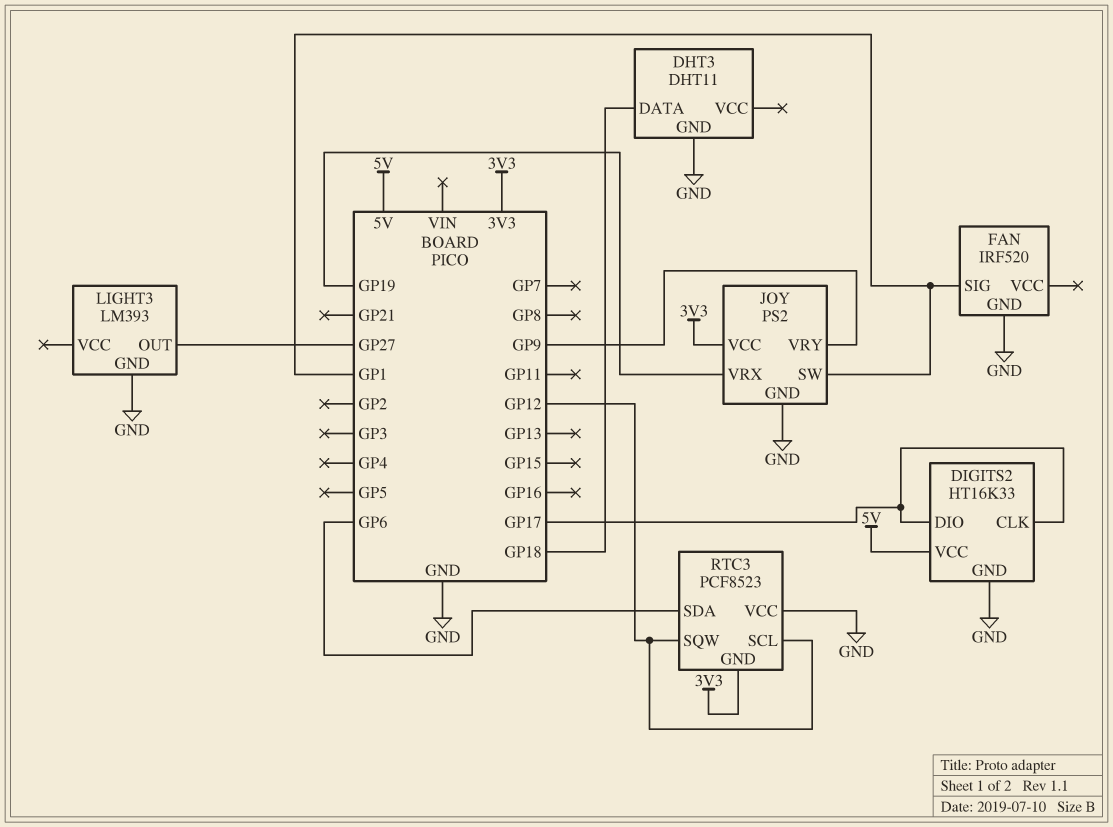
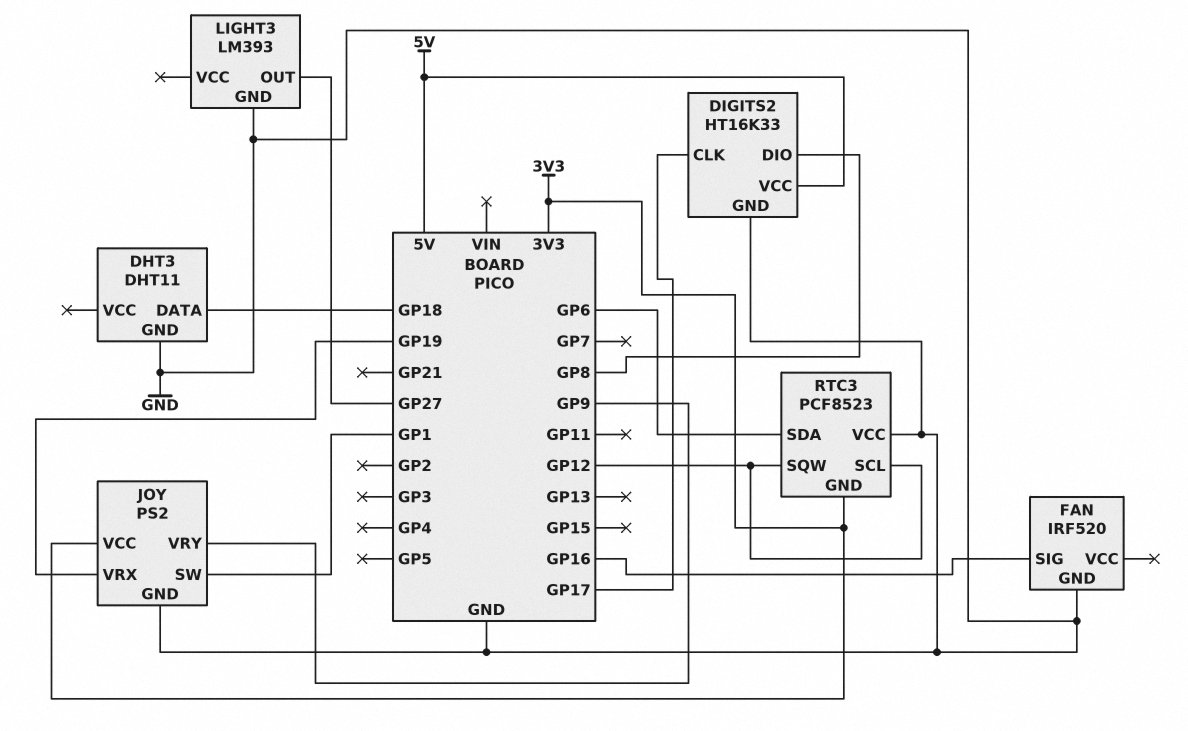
DIGITS2 pin DIO: GP17 -> GP8
FAN pin SIG: GP1 -> GP16

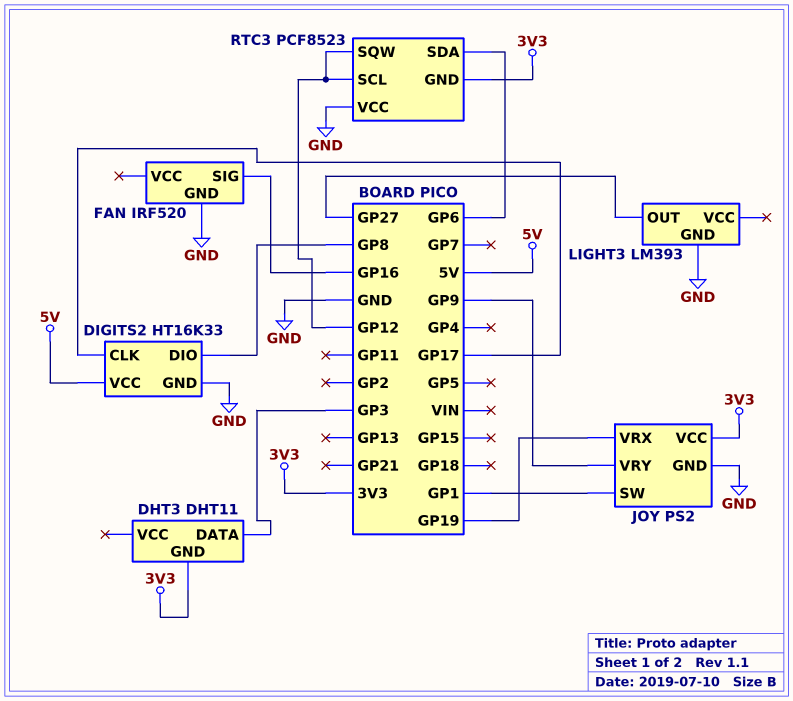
DHT3 pin DATA: GP18 -> GP3
DHT3 pin GND: GND -> 3V3

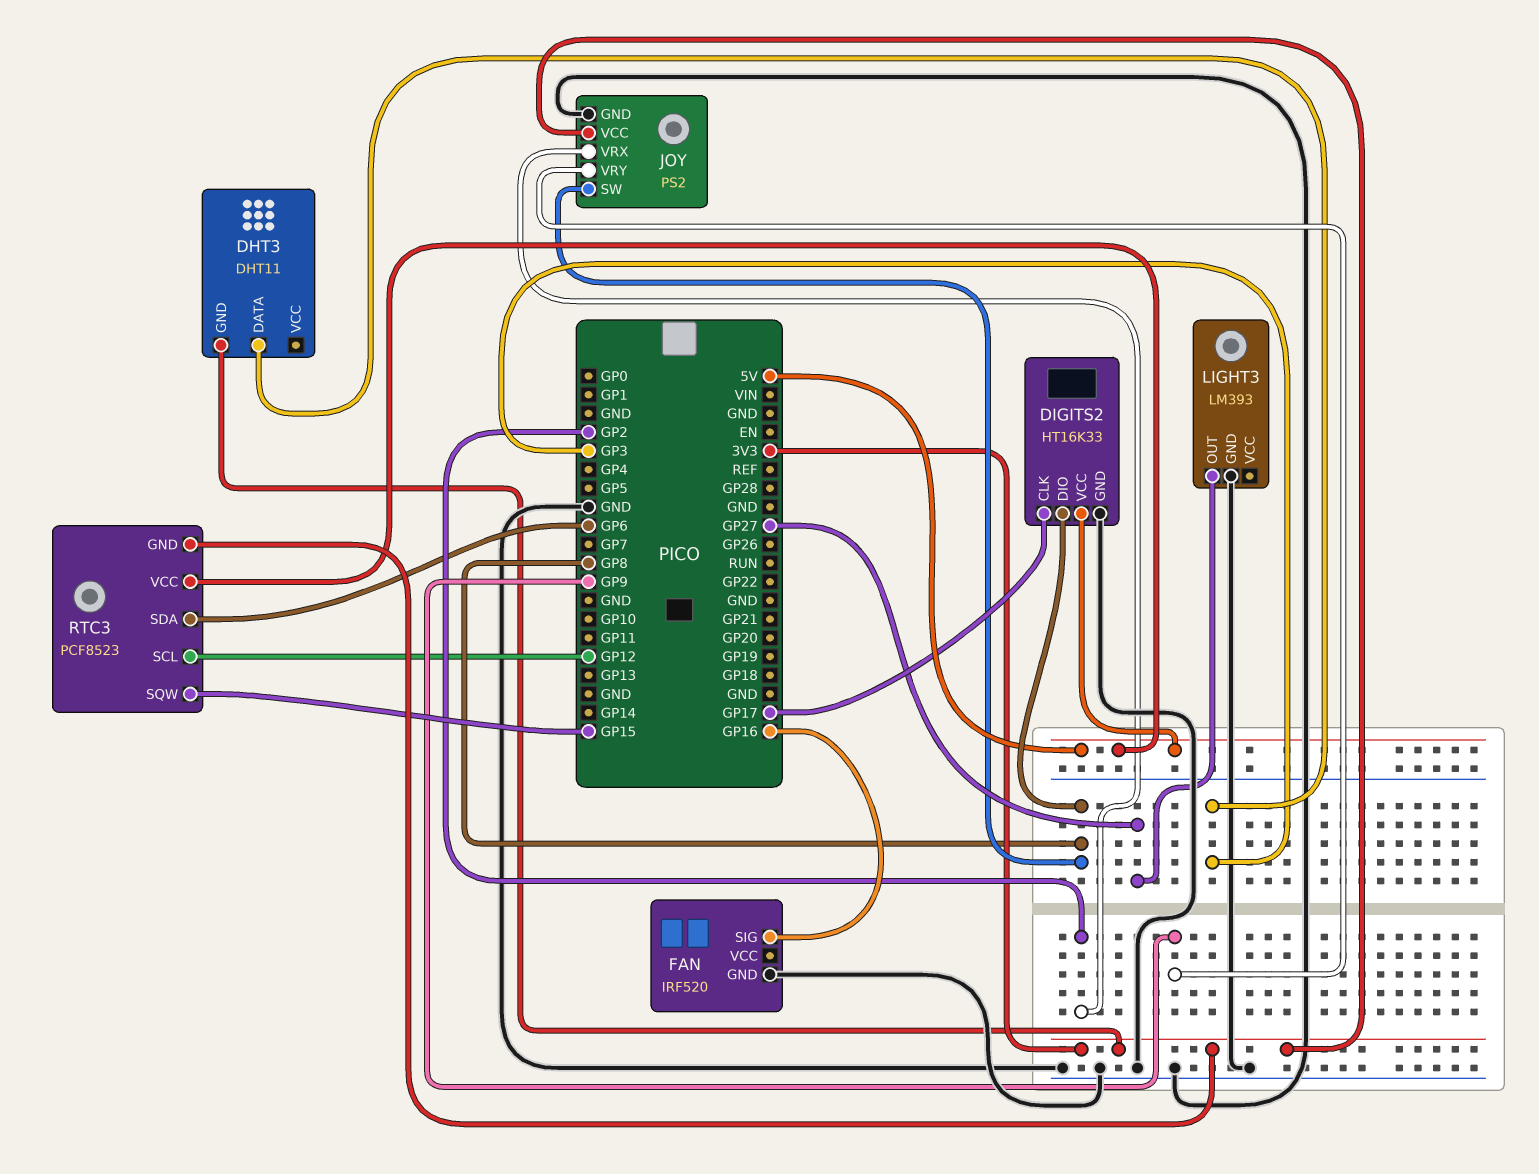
JOY pin SW: GP1 -> GP8
JOY pin VRX: GP19 -> GP2
RTC3 pin SQW: GP12 -> GP15
RTC3 pin VCC: GND -> 5V

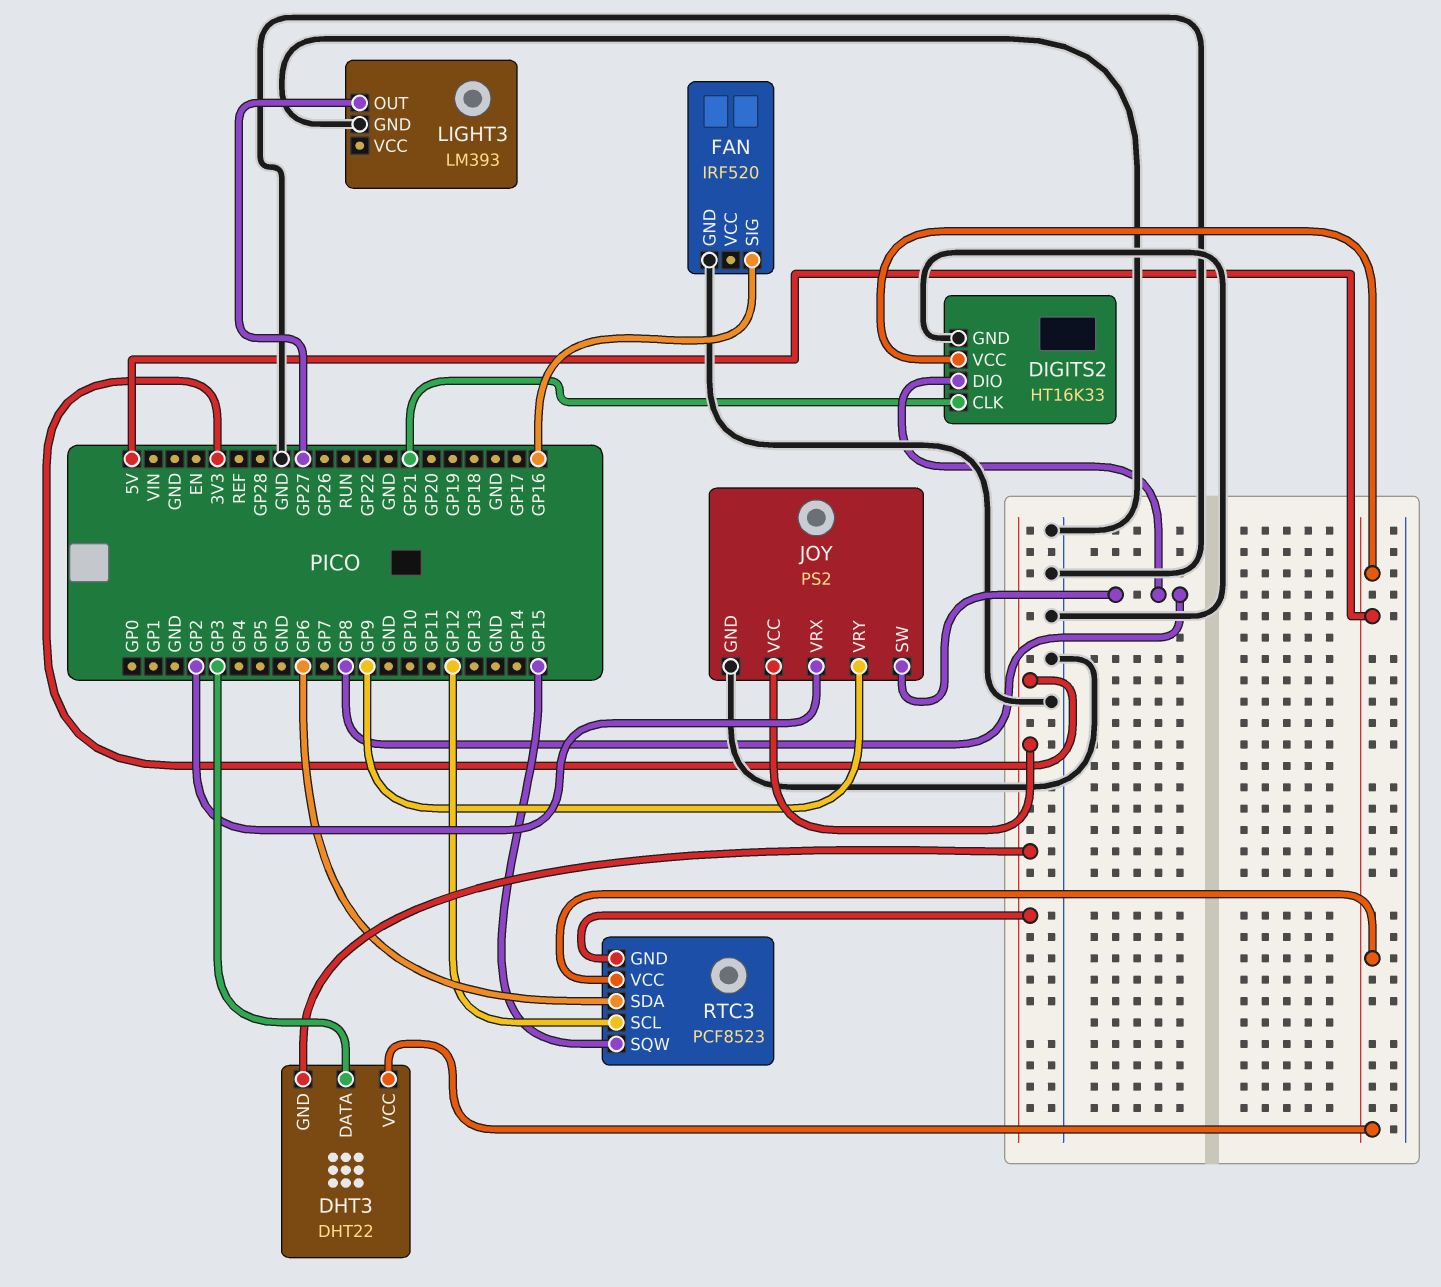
DHT3: DHT11 -> DHT22
DHT3 pin VCC: none -> 5V
DIGITS2 pin CLK: GP17 -> GP21

